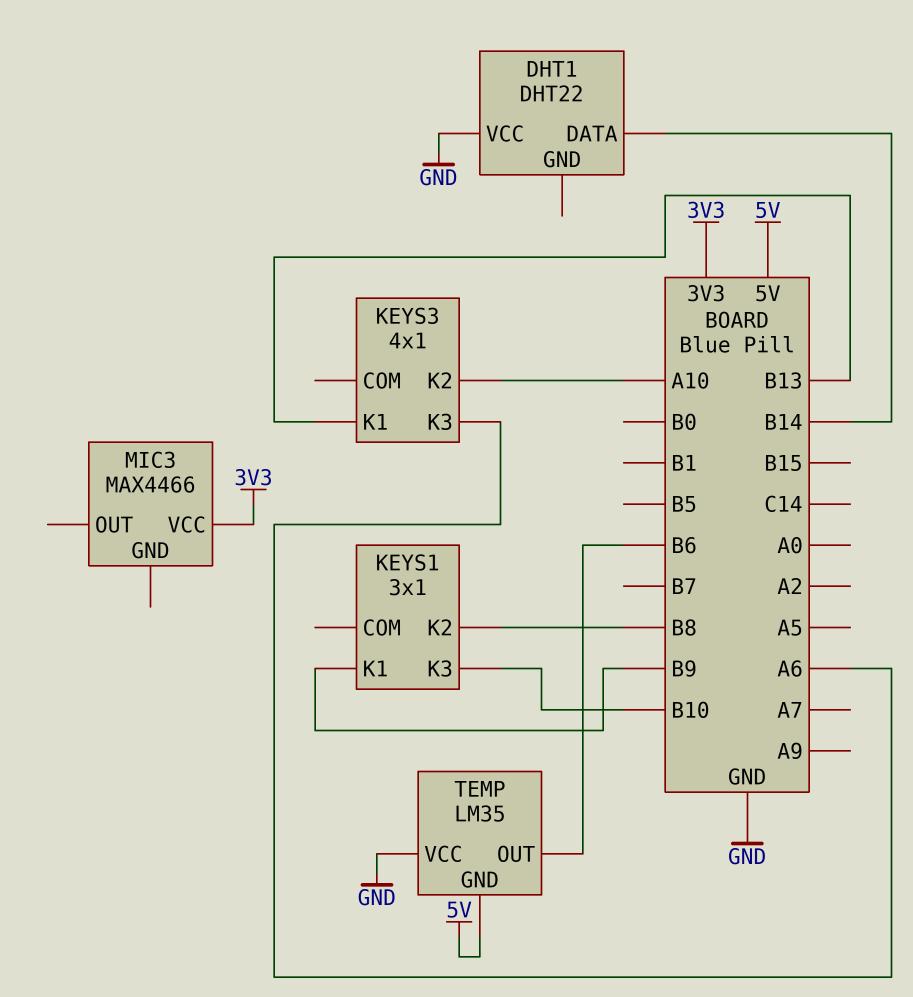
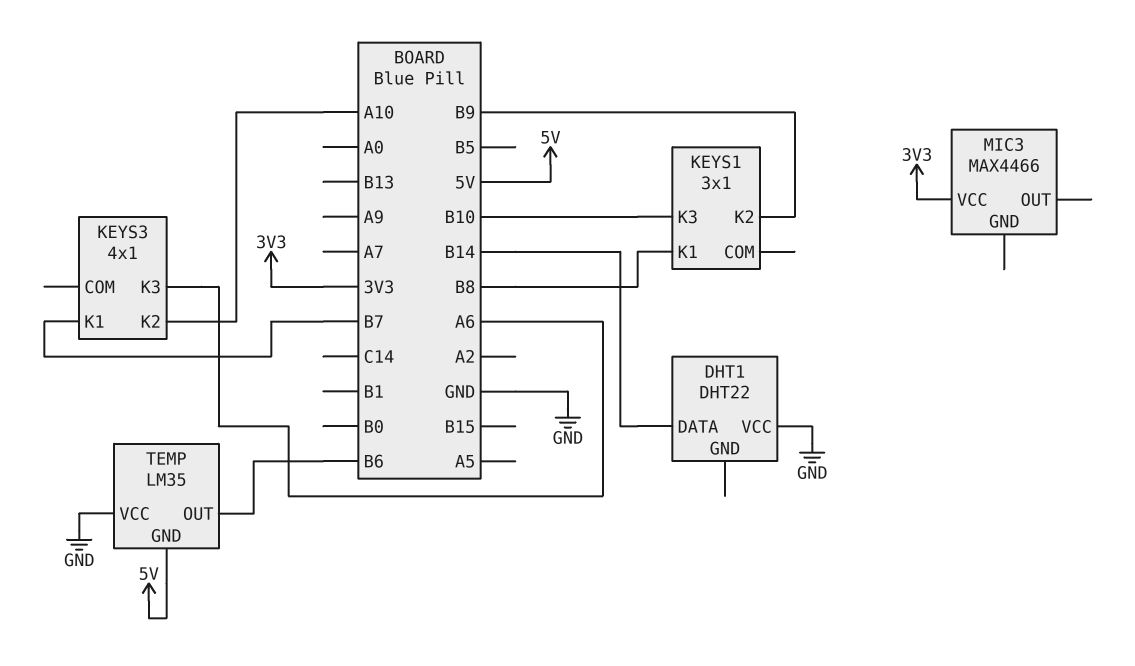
KEYS1 pin K1: B9 -> B8
KEYS1 pin K2: B8 -> B9
KEYS3 pin K1: B13 -> B7

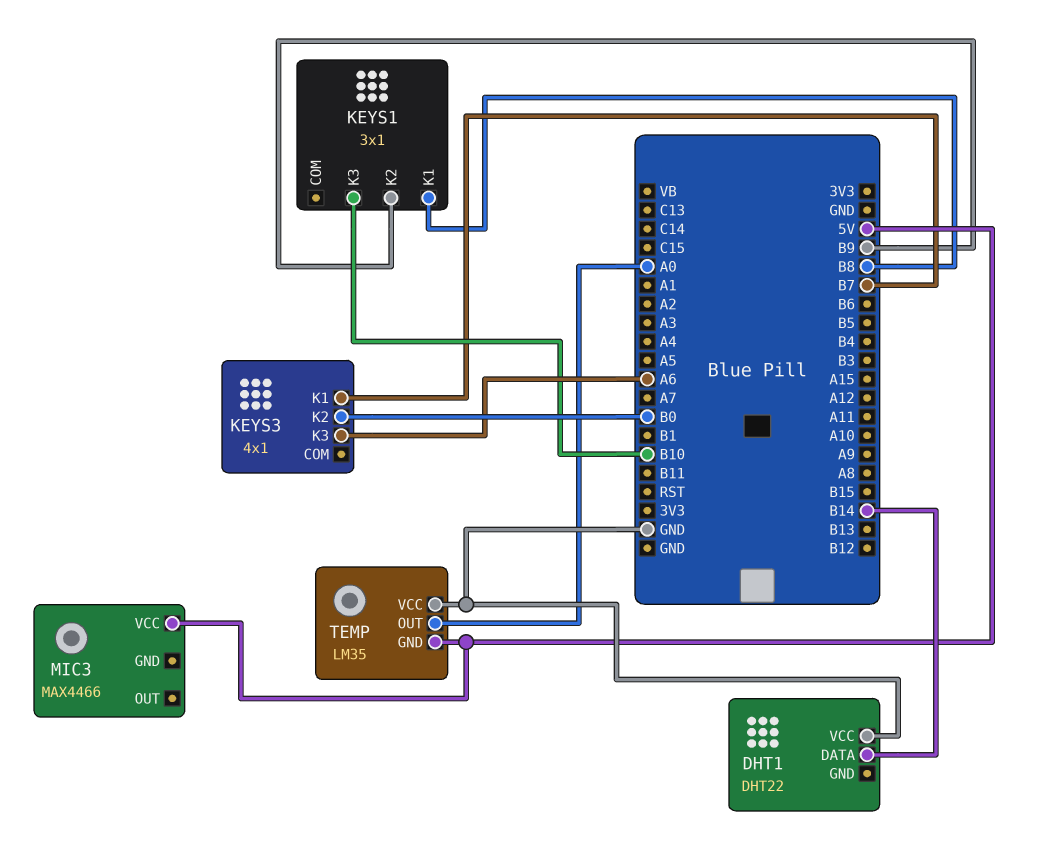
KEYS3 pin K2: A10 -> B0
MIC3 pin VCC: 3V3 -> 5V
TEMP pin OUT: B6 -> A0

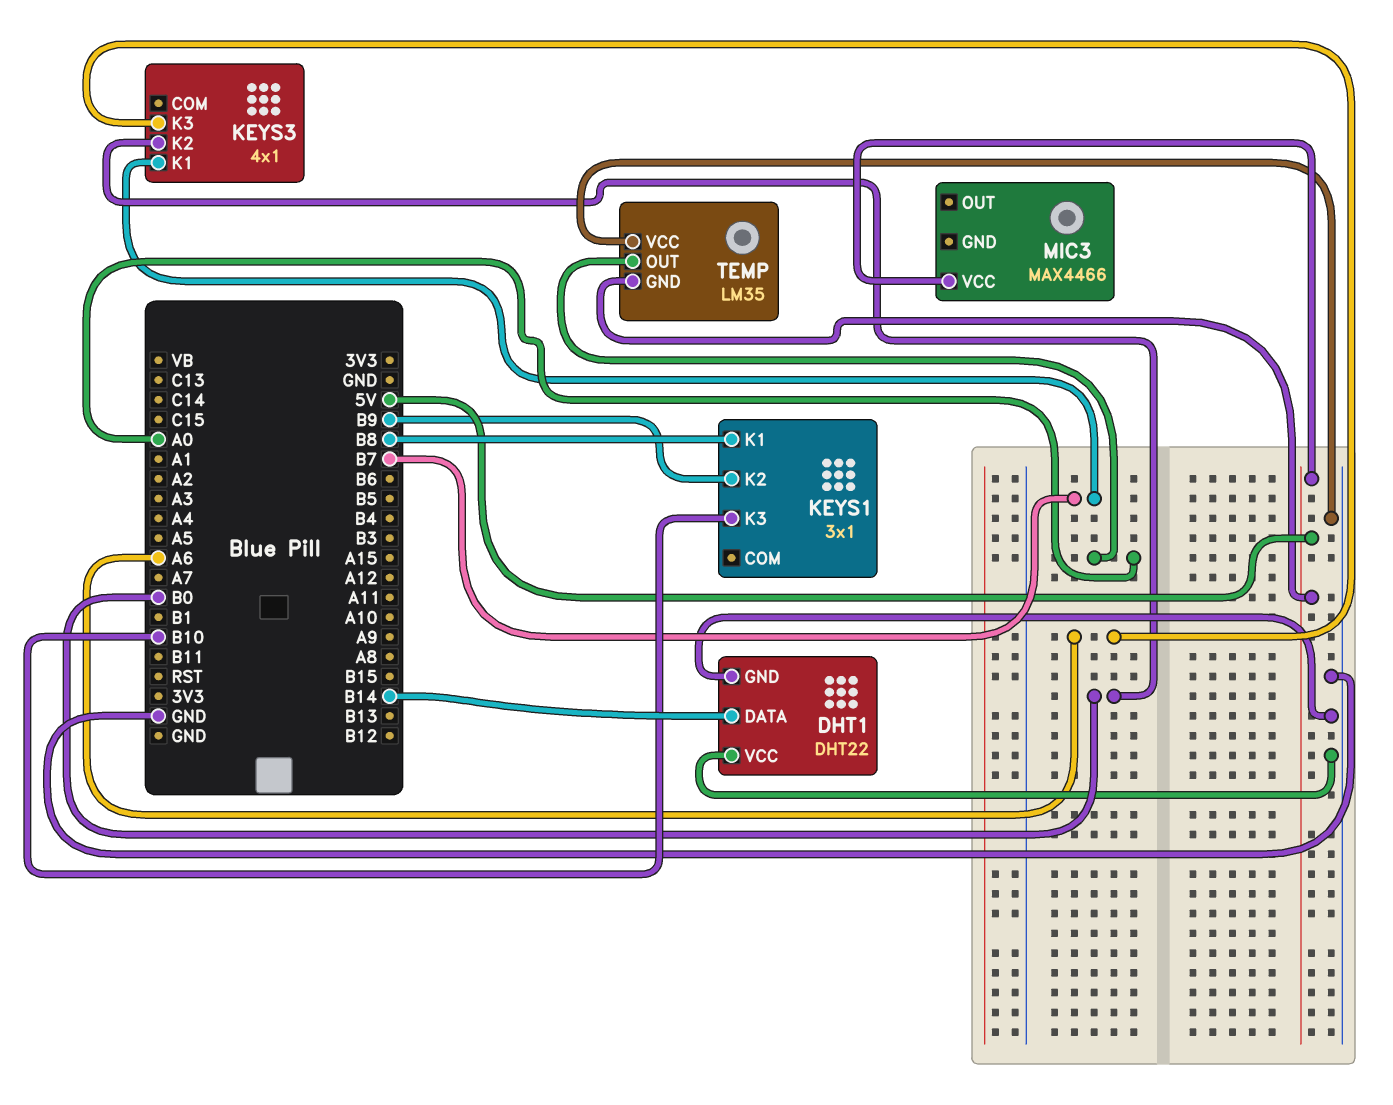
DHT1 pin GND: none -> GND

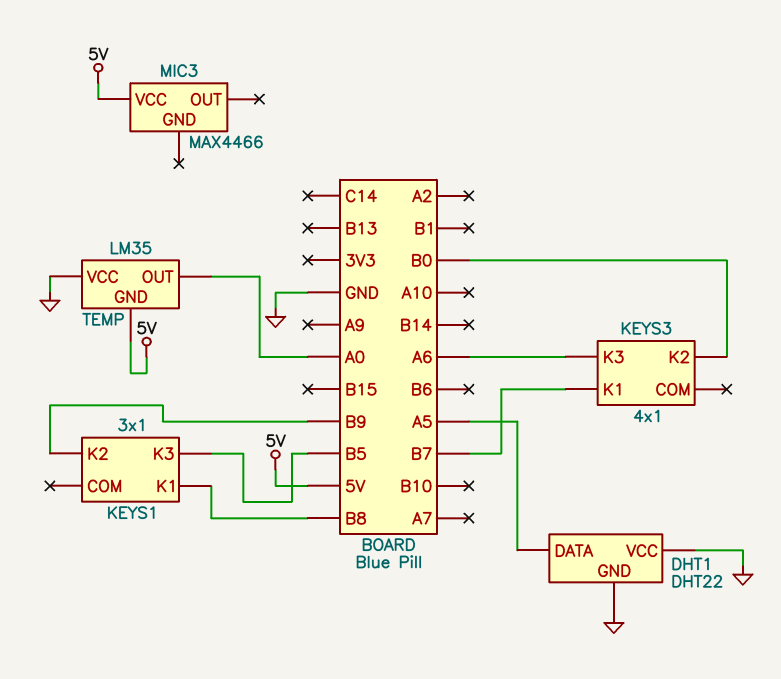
DHT1 pin DATA: B14 -> A5
KEYS1 pin K3: B10 -> B5

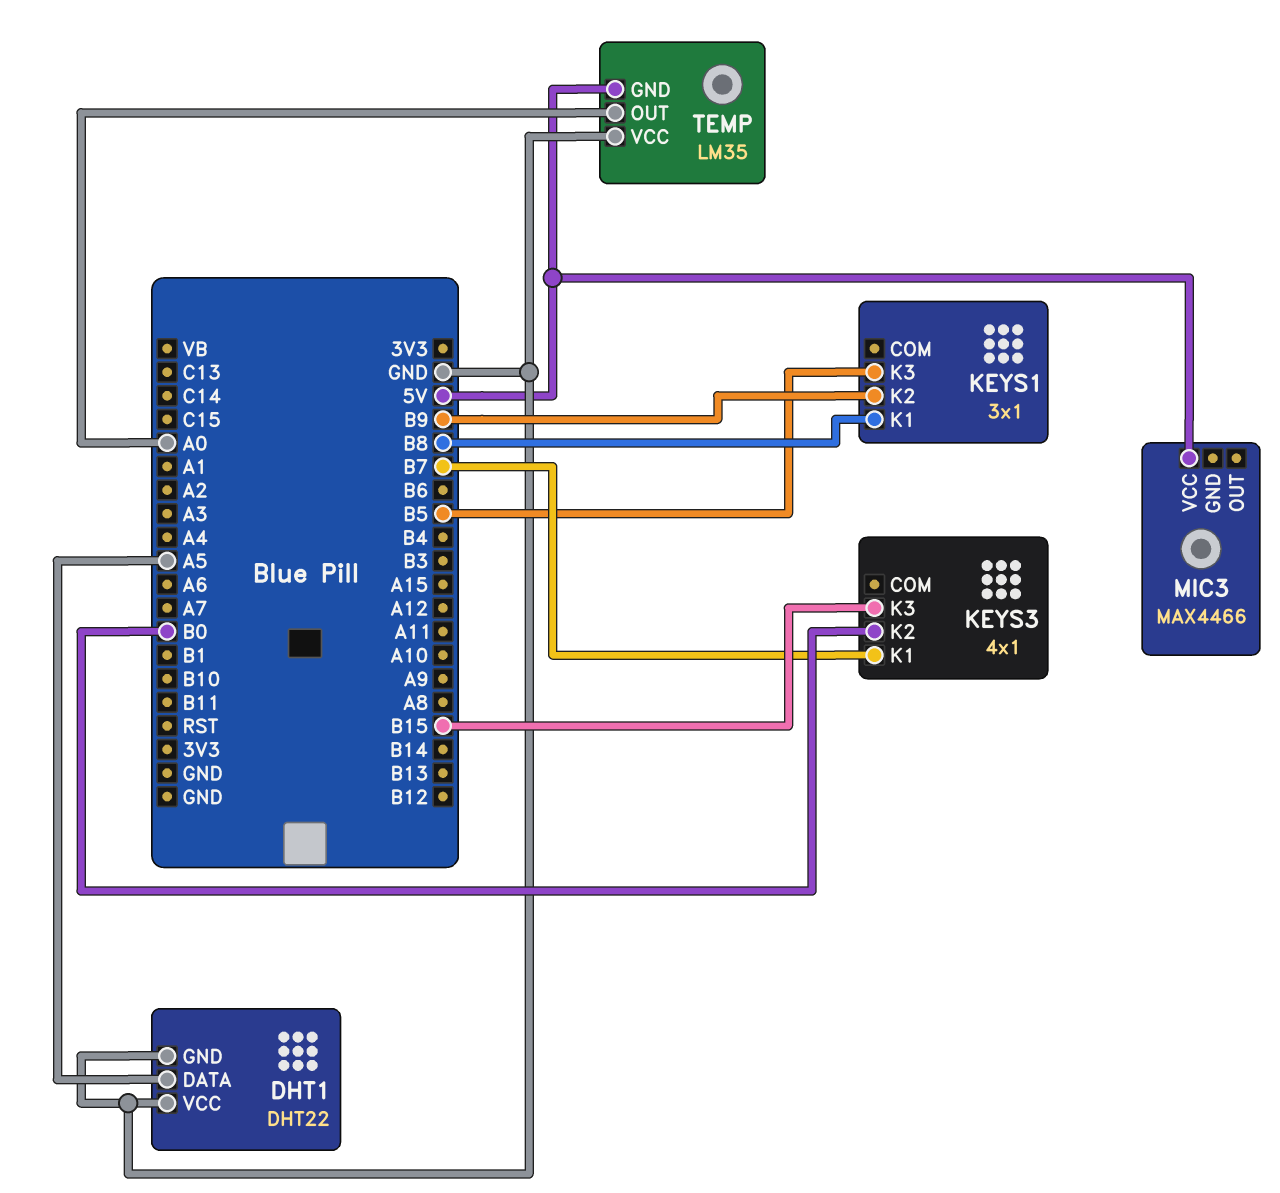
KEYS3 pin K3: A6 -> B15

